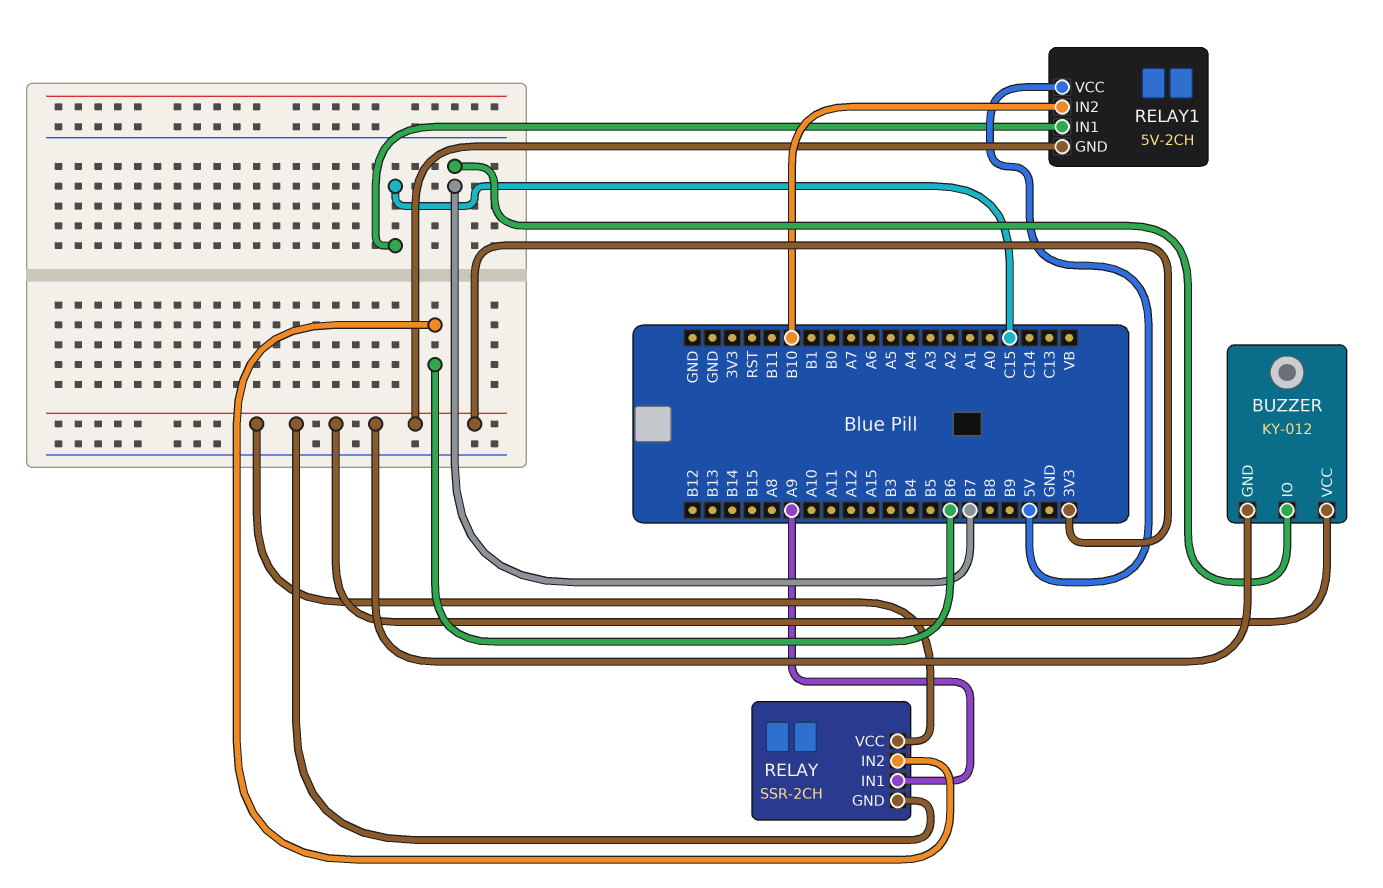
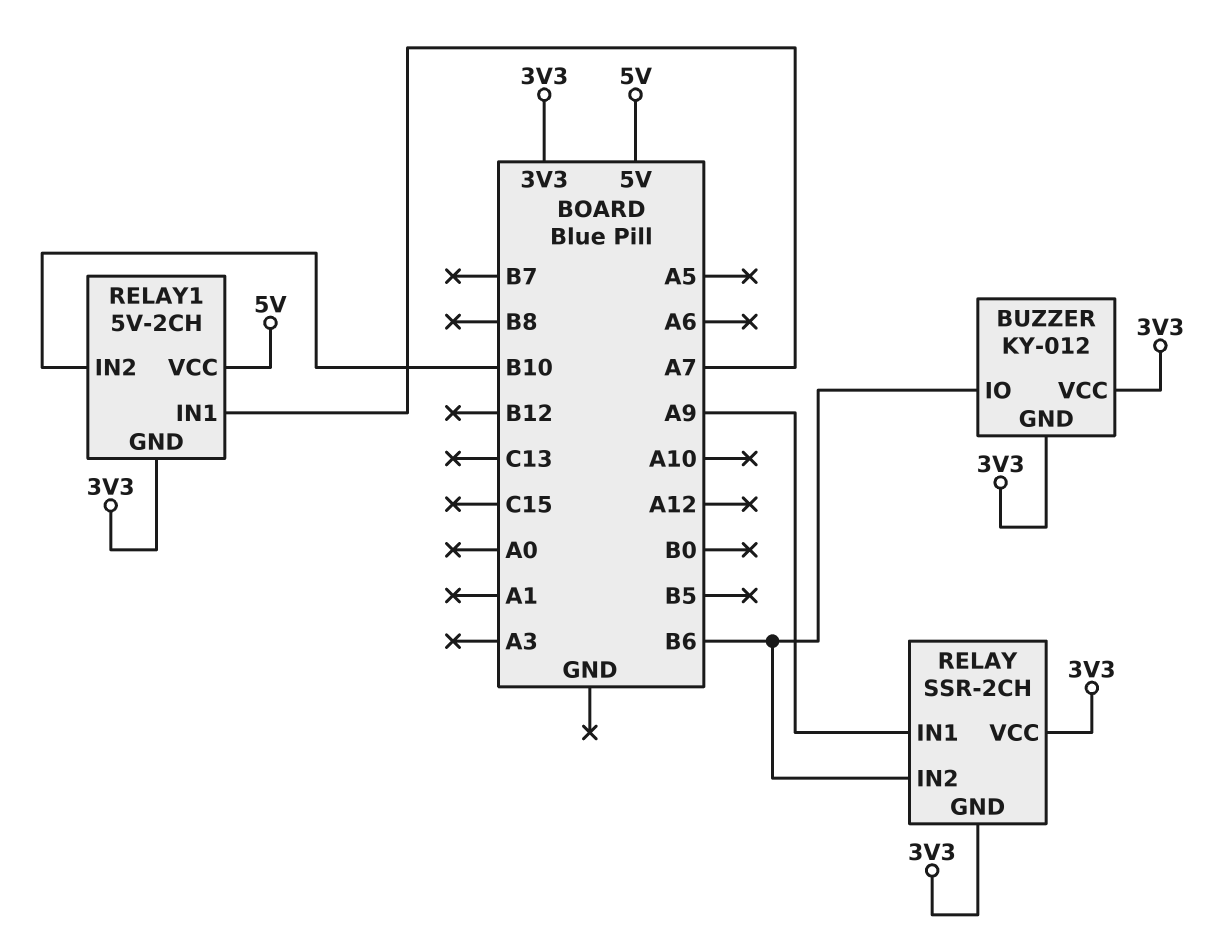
BUZZER pin IO: B7 -> B6
RELAY1 pin IN1: C15 -> A7

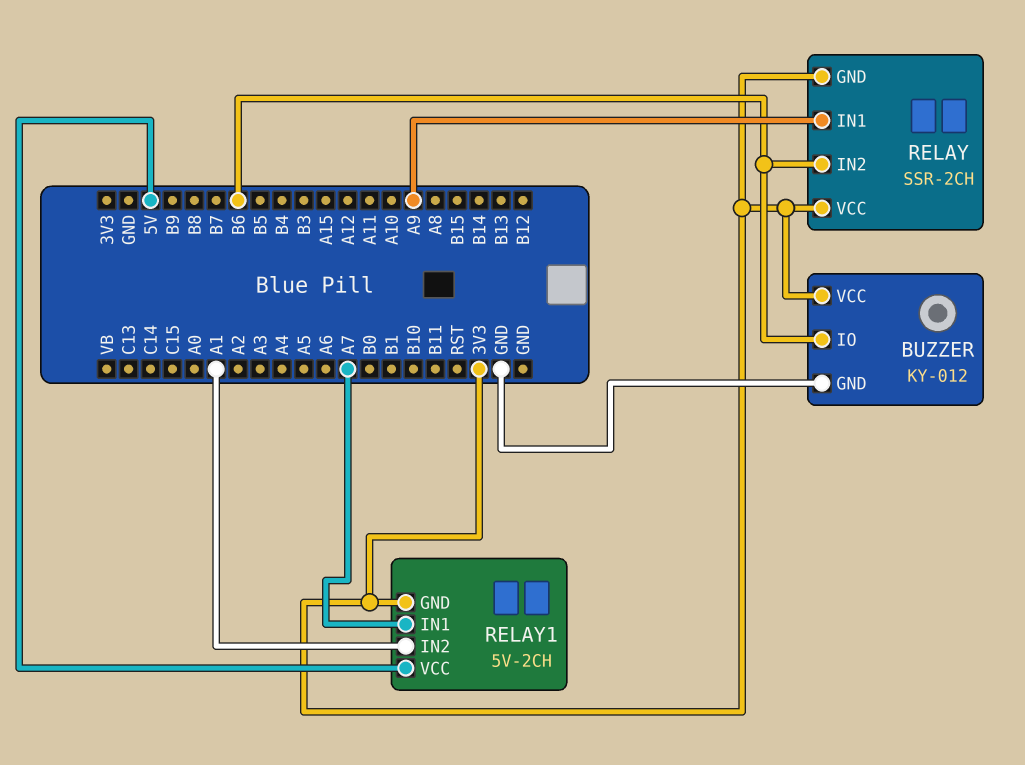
BUZZER pin GND: 3V3 -> GND
RELAY1 pin IN2: B10 -> A1

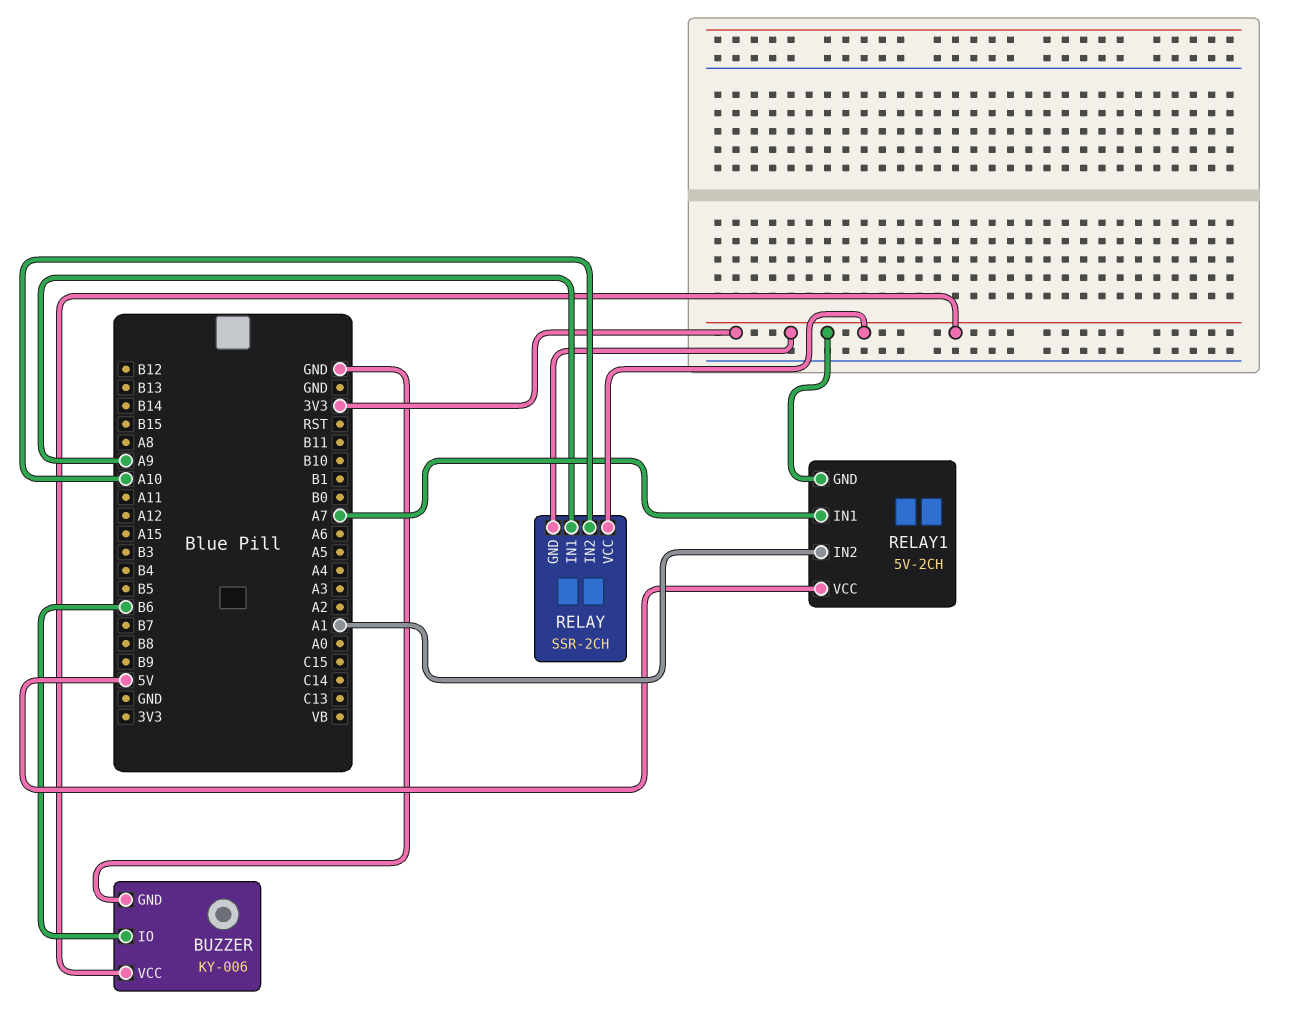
BUZZER: KY-012 -> KY-006
RELAY pin IN2: B6 -> A10

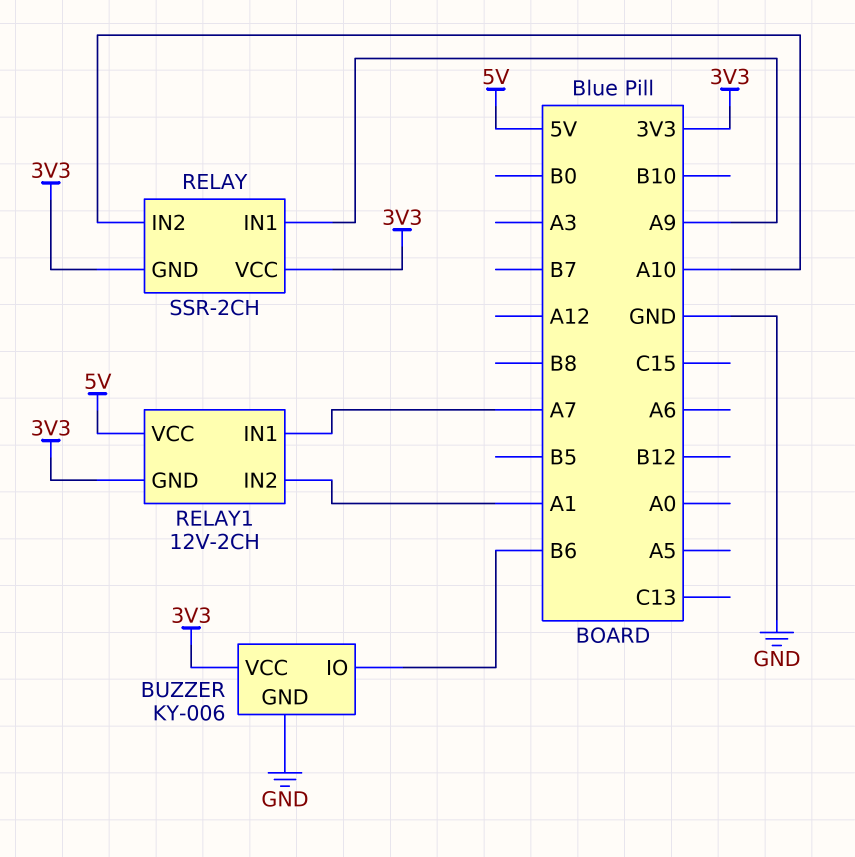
RELAY1: 5V-2CH -> 12V-2CH

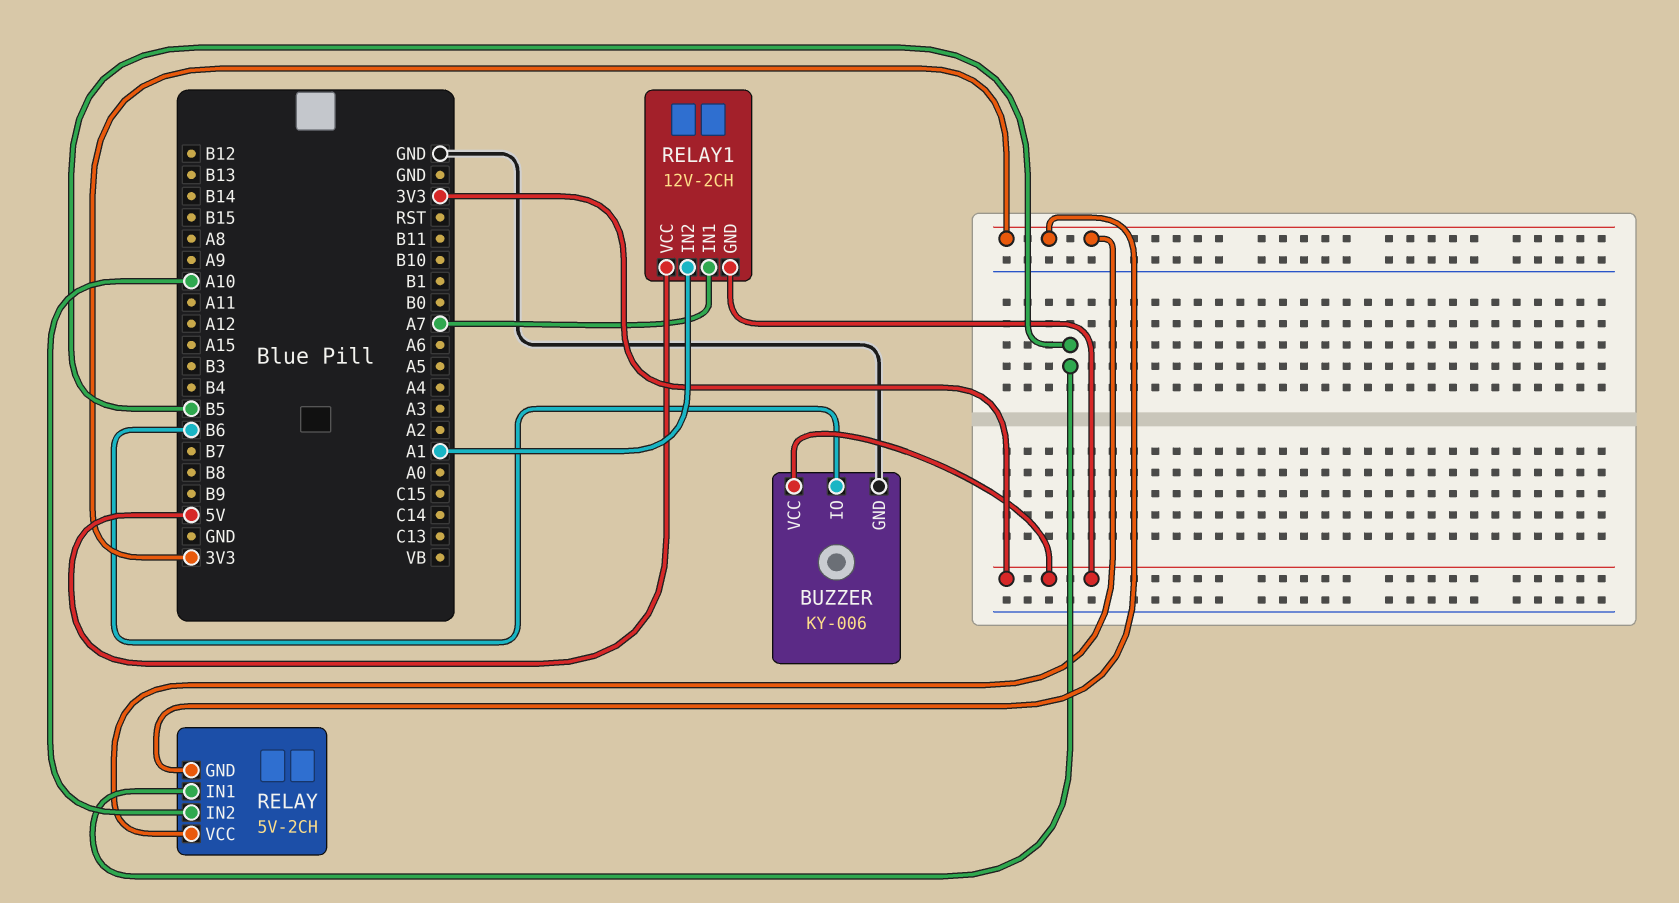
RELAY: SSR-2CH -> 5V-2CH
RELAY pin IN1: A9 -> B5

